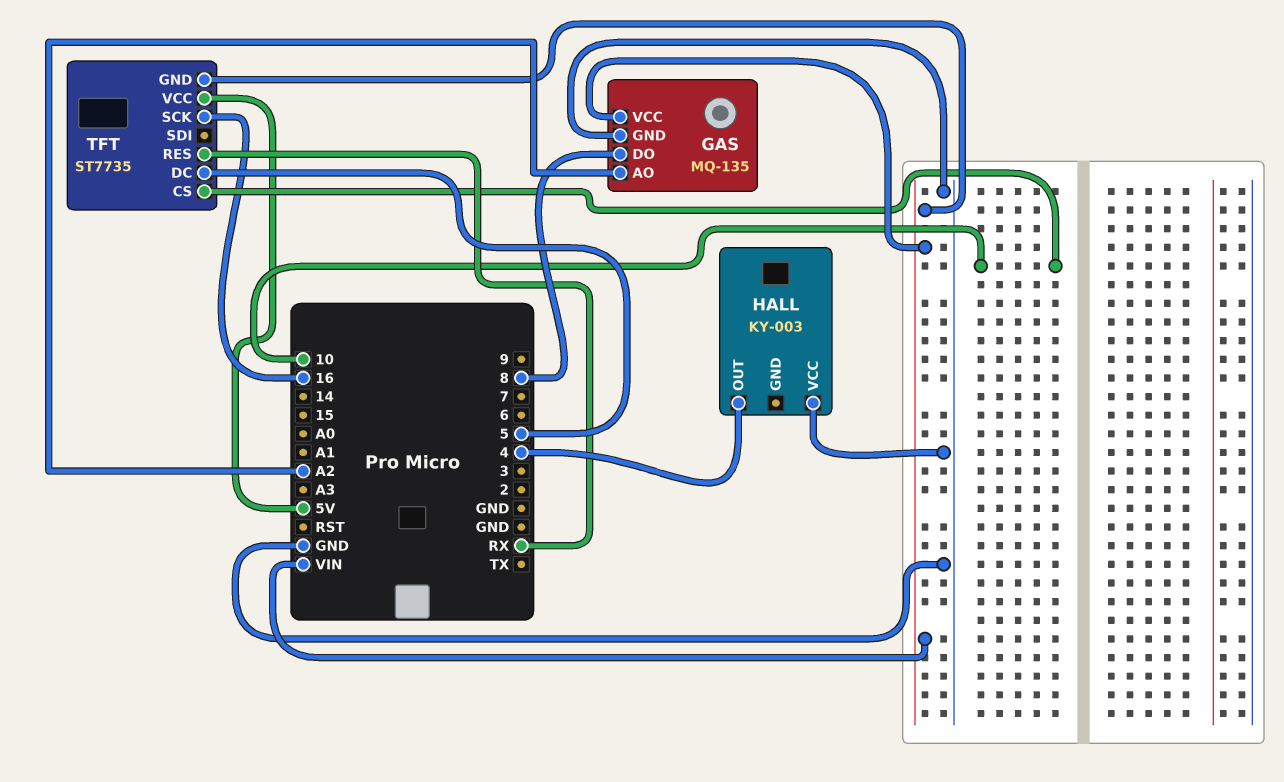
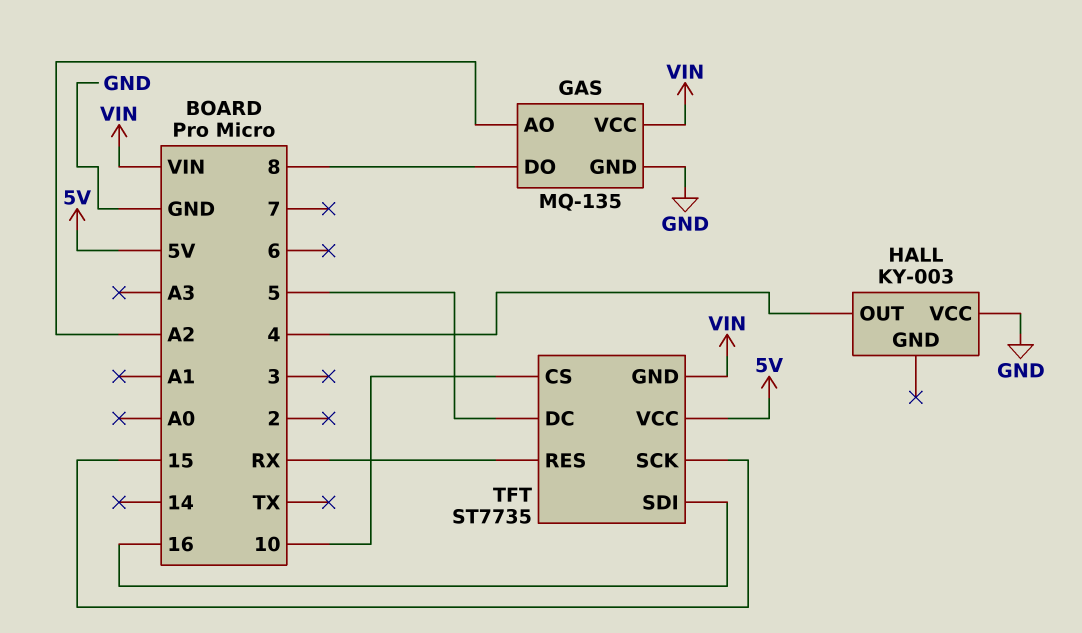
TFT pin SCK: 16 -> 15
TFT pin SDI: none -> 16

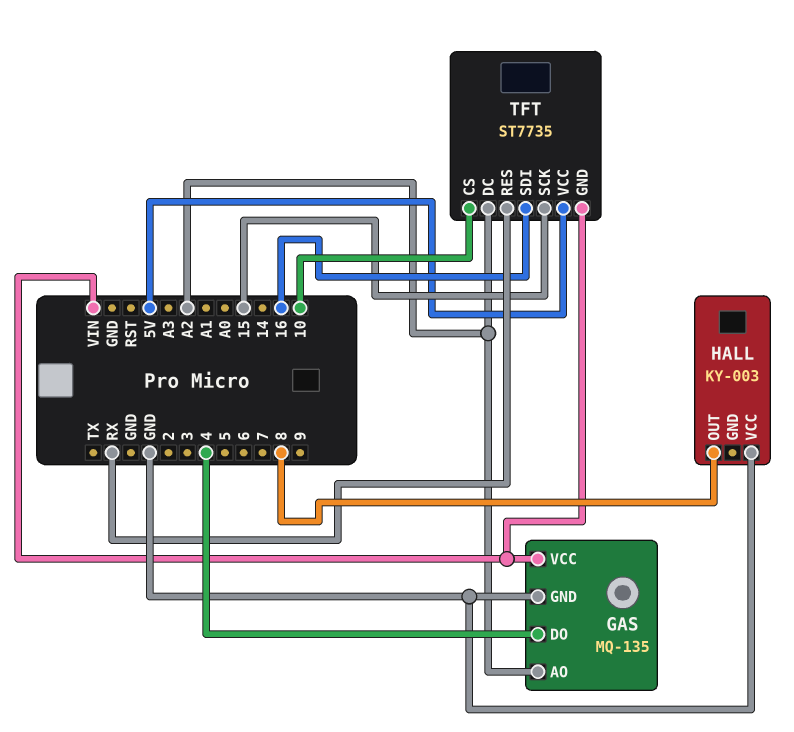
GAS pin DO: 8 -> 4
HALL pin OUT: 4 -> 8
TFT pin DC: 5 -> A2

